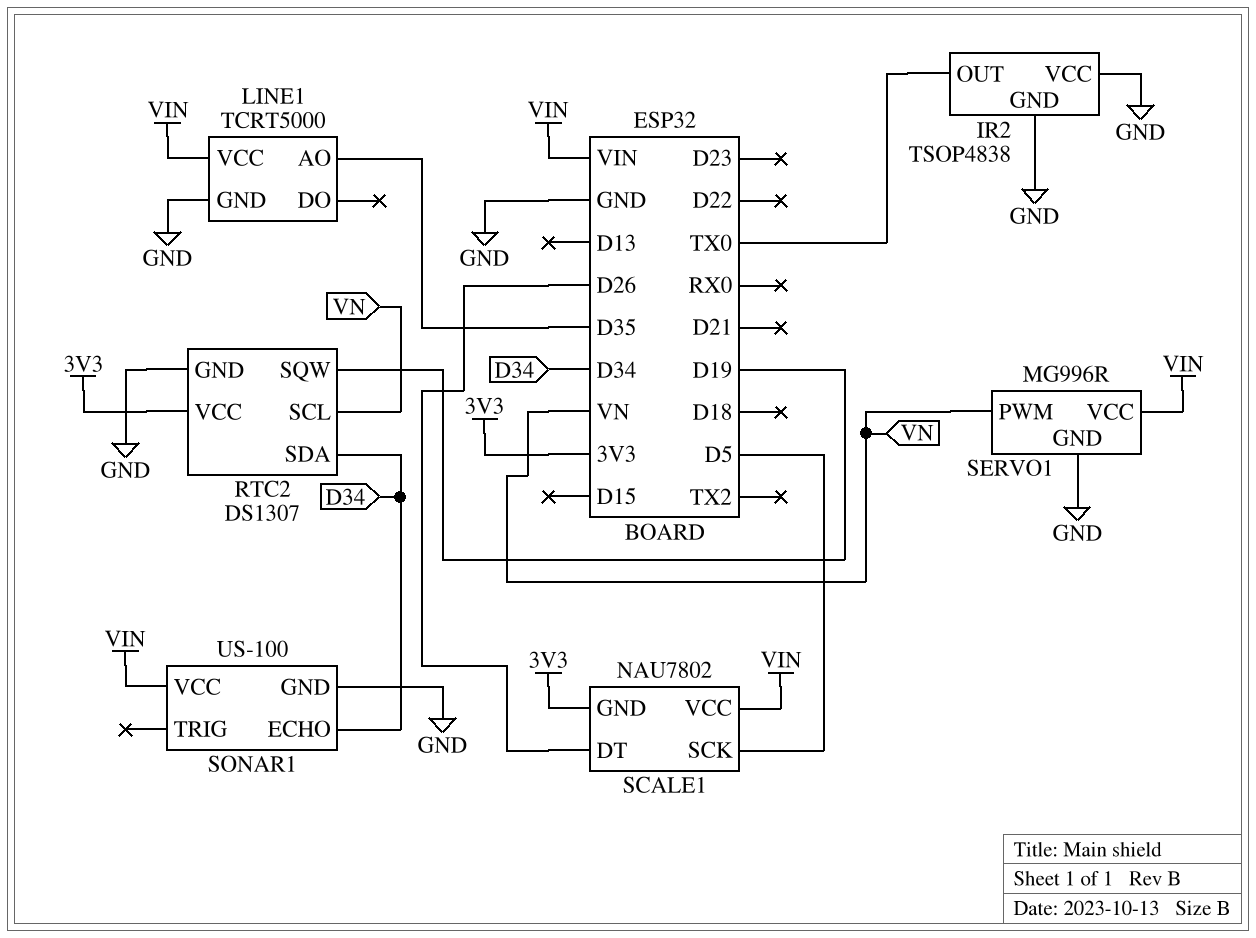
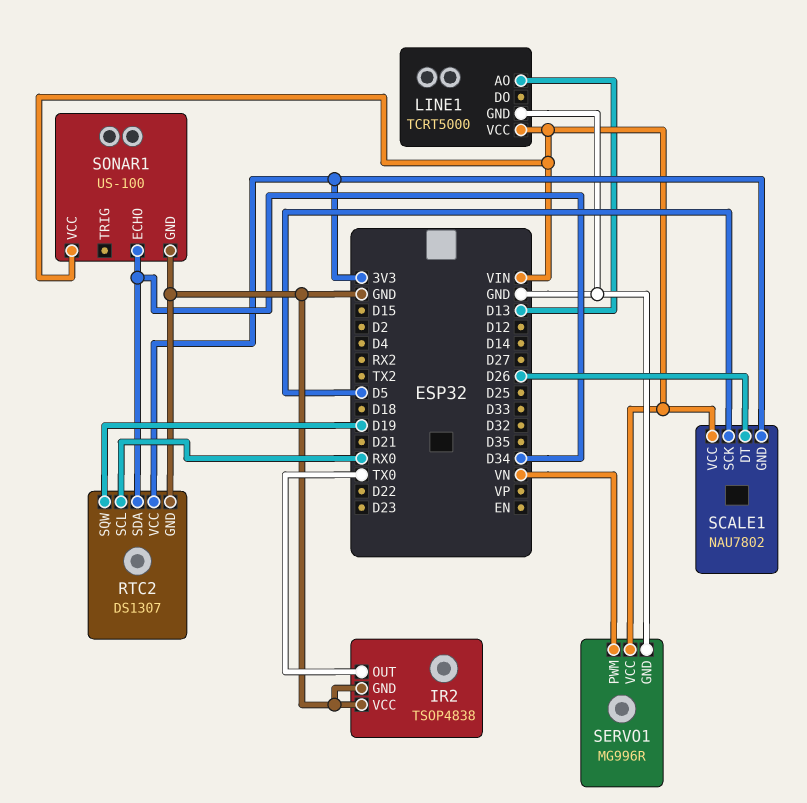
LINE1 pin AO: D35 -> D13
RTC2 pin SCL: VN -> RX0

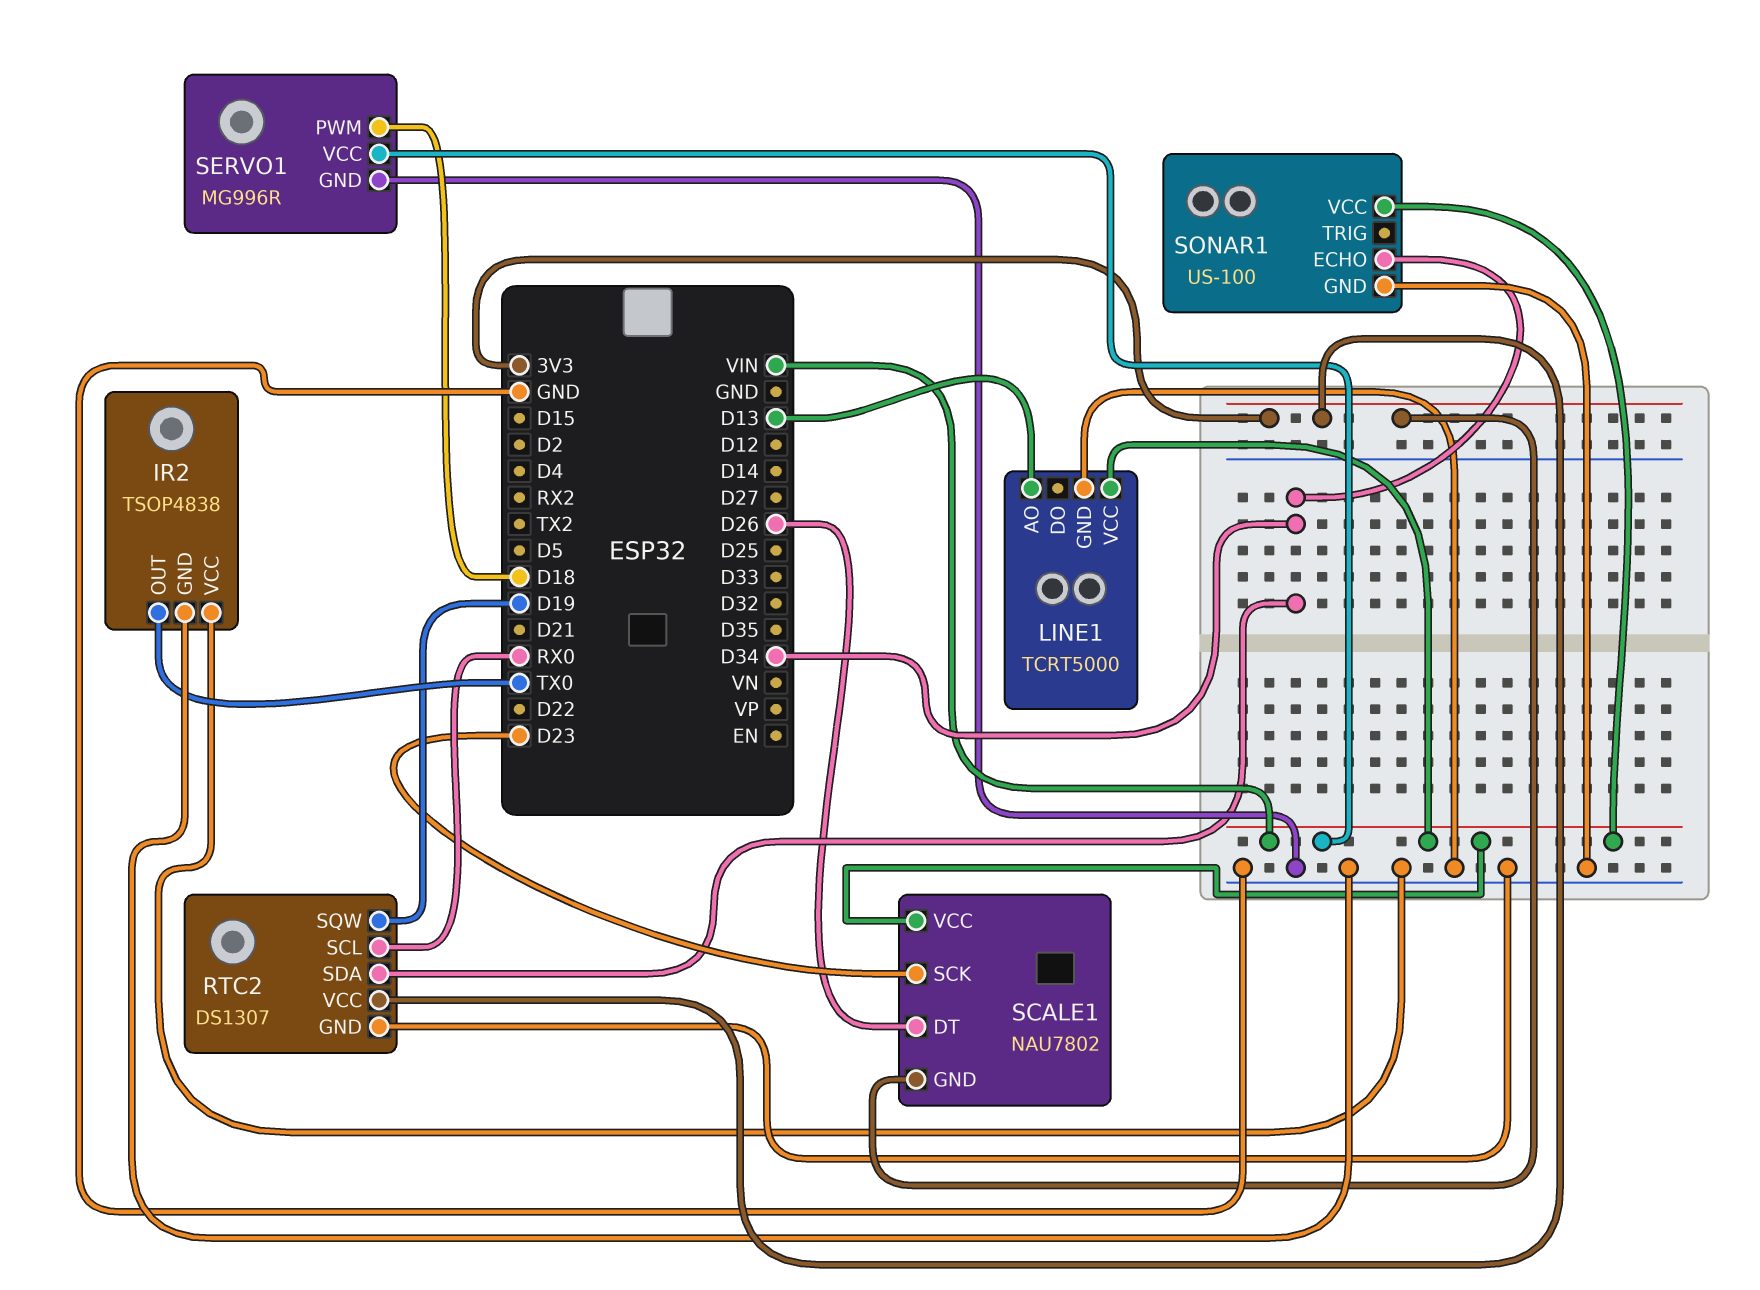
SCALE1 pin SCK: D5 -> D23
SERVO1 pin PWM: VN -> D18

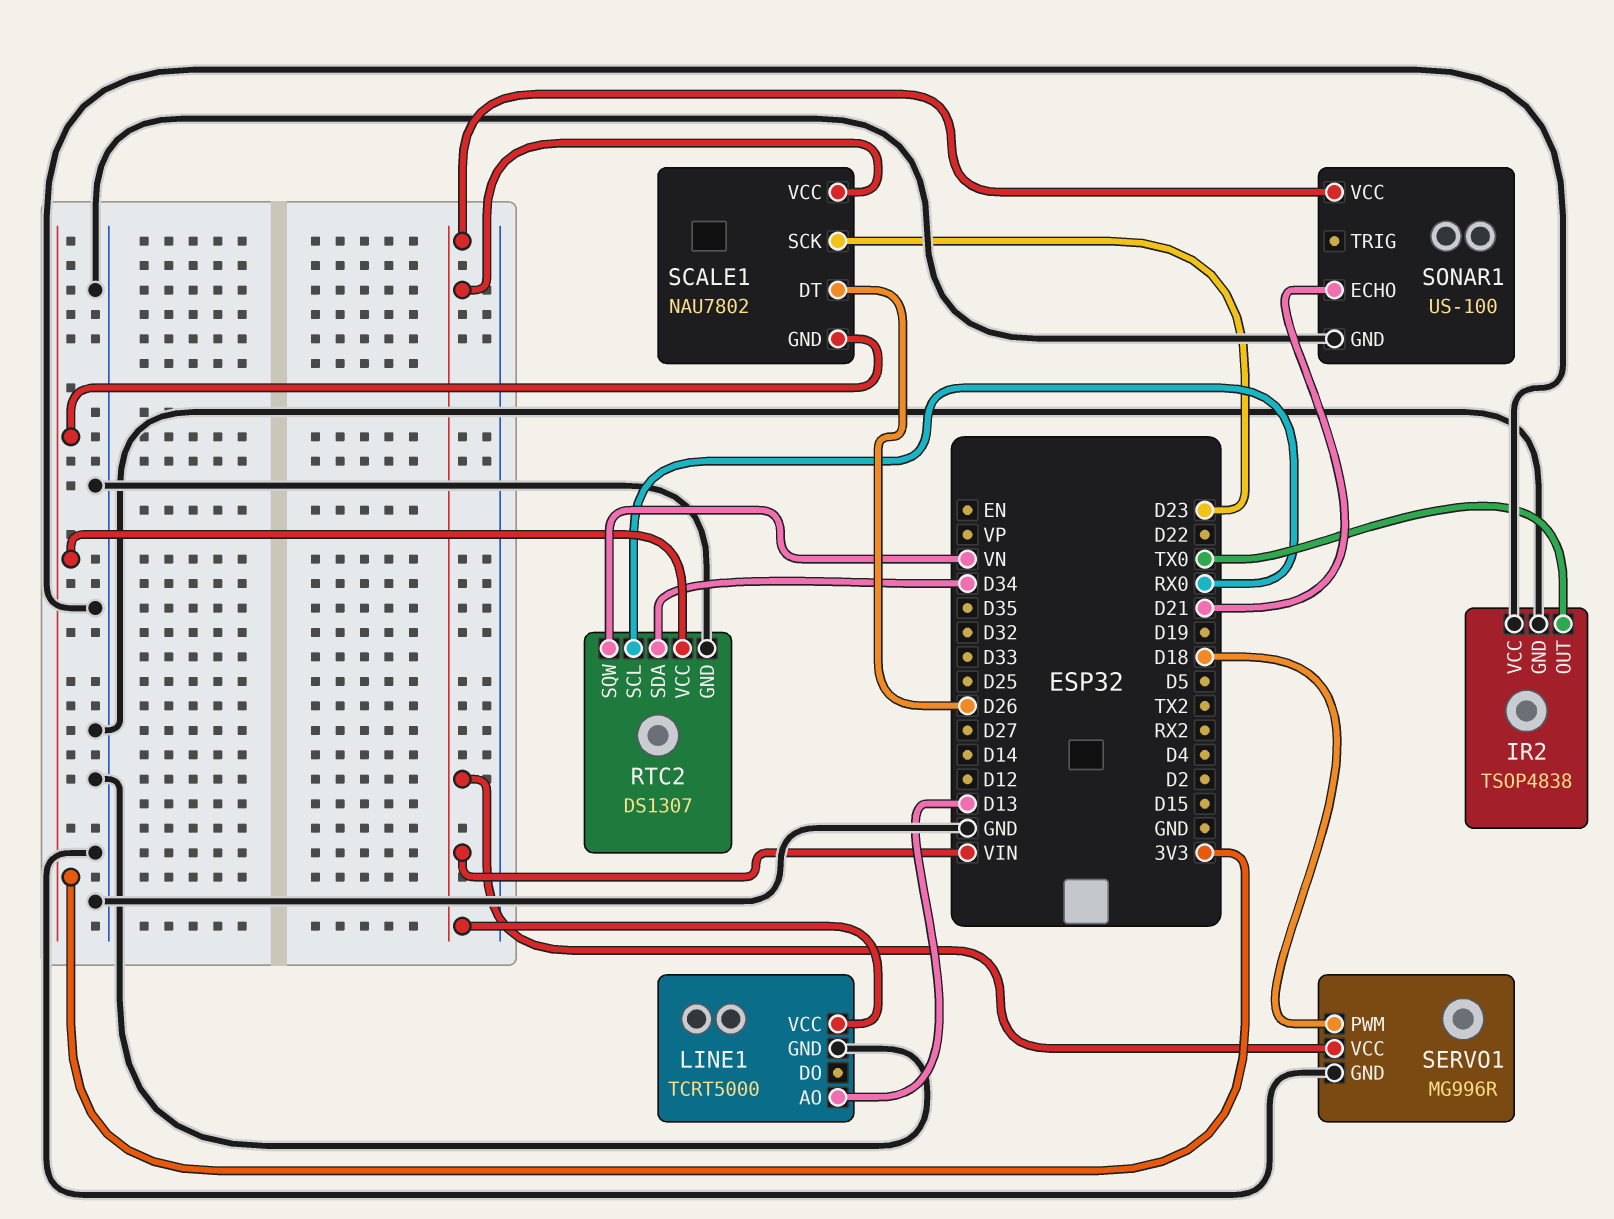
RTC2 pin SQW: D19 -> VN
SONAR1 pin ECHO: D34 -> D21

